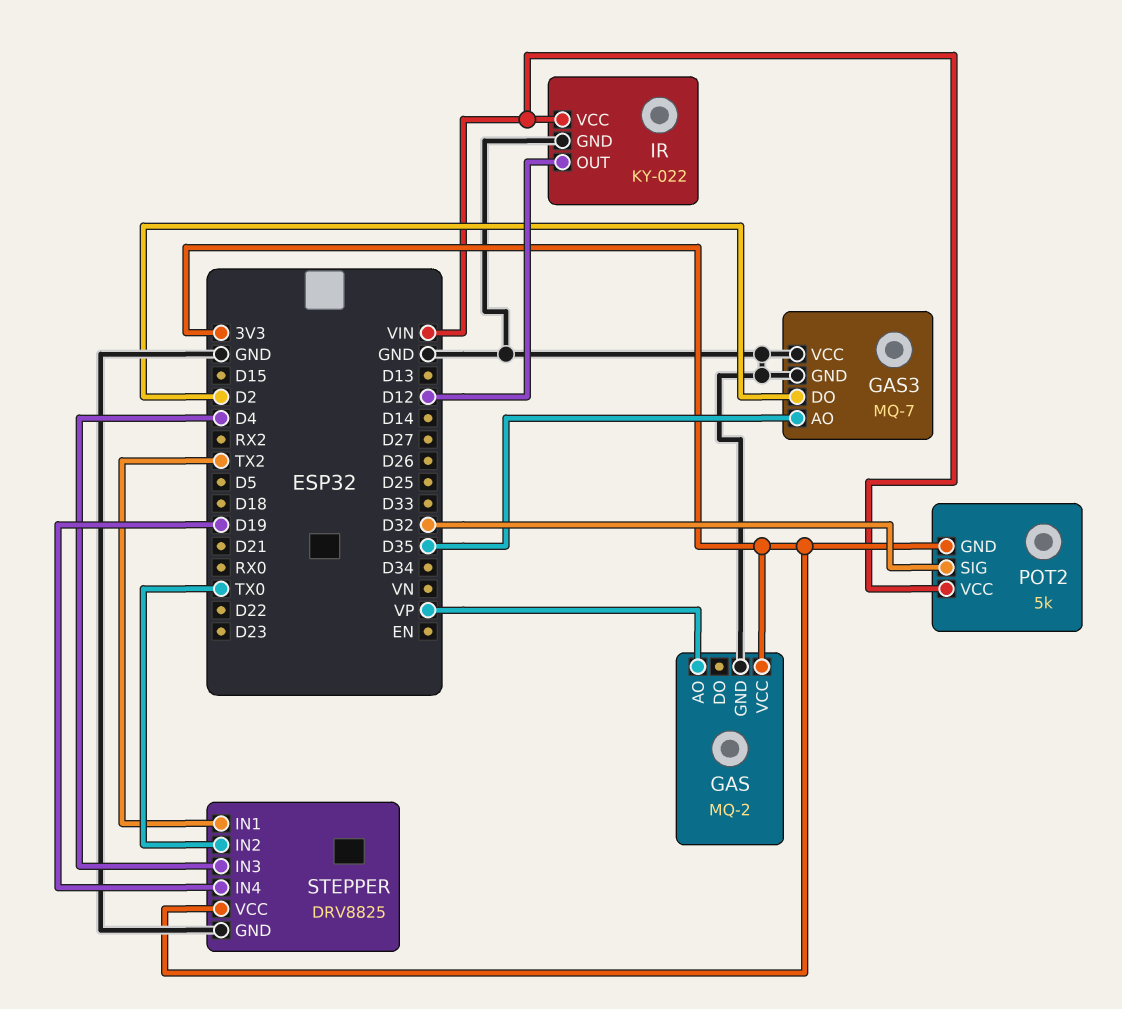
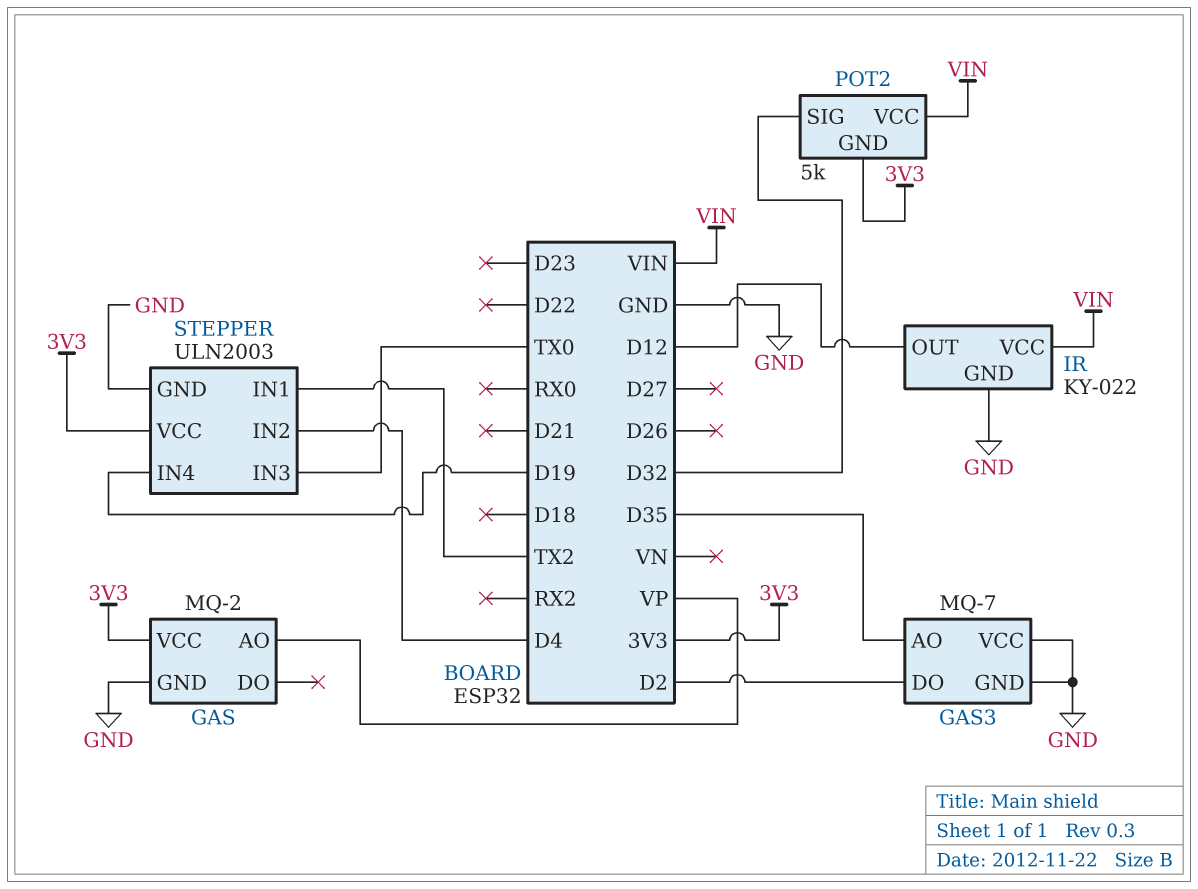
STEPPER: DRV8825 -> ULN2003
STEPPER pin IN2: TX0 -> D4
STEPPER pin IN3: D4 -> TX0

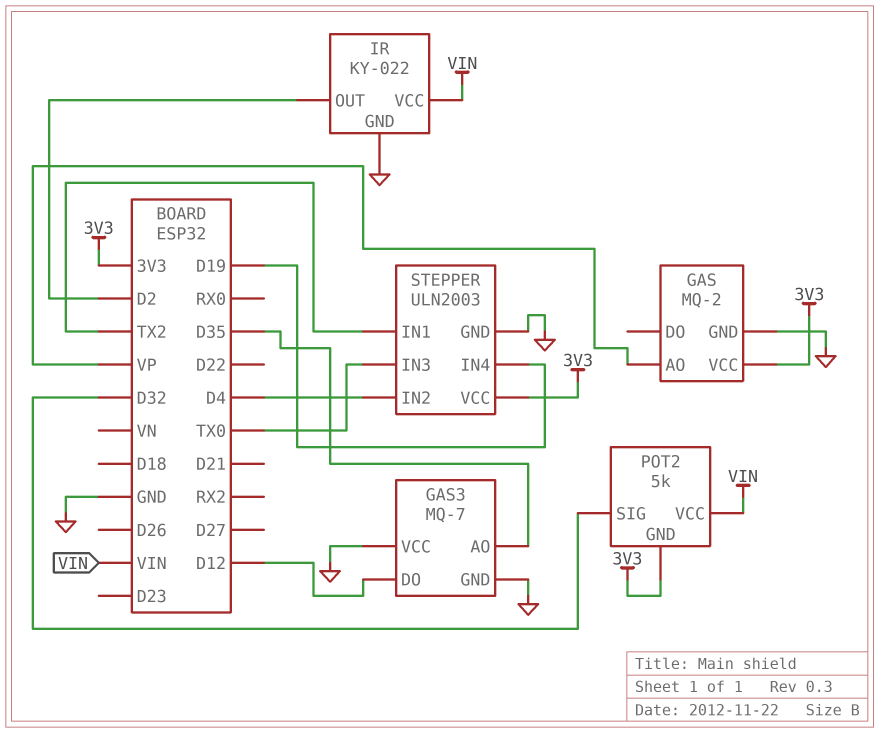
GAS3 pin DO: D2 -> D12
IR pin OUT: D12 -> D2

